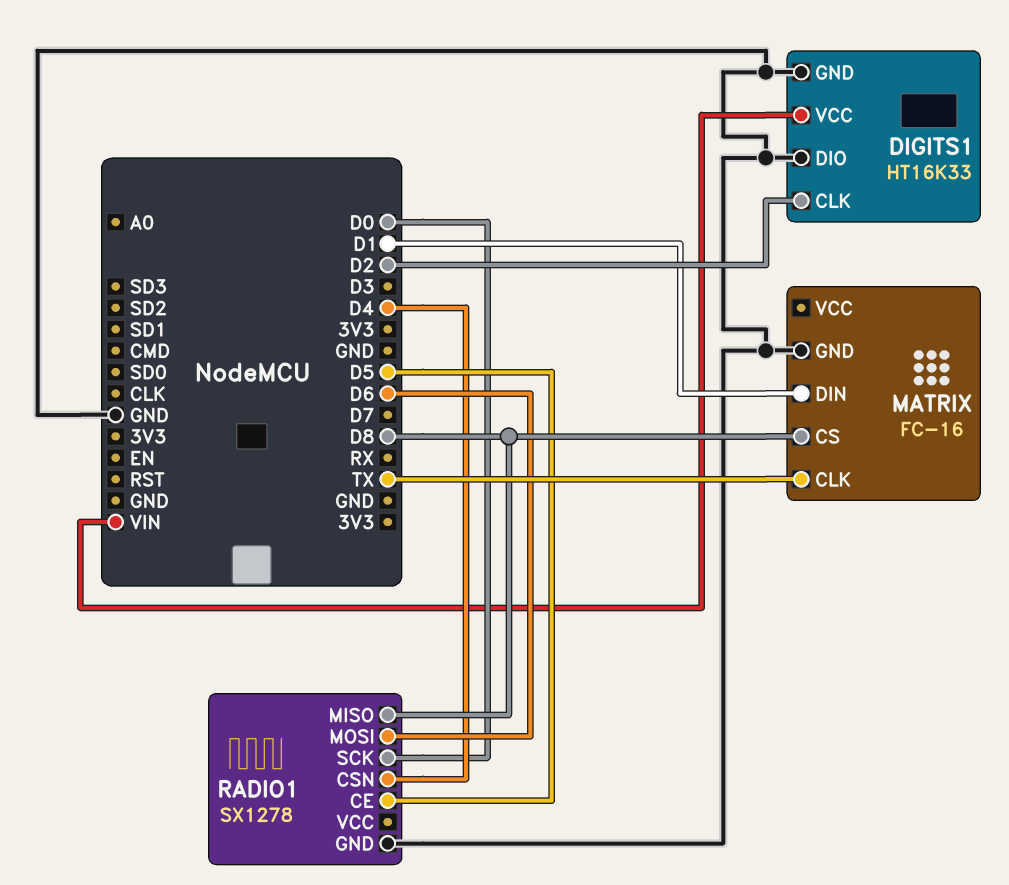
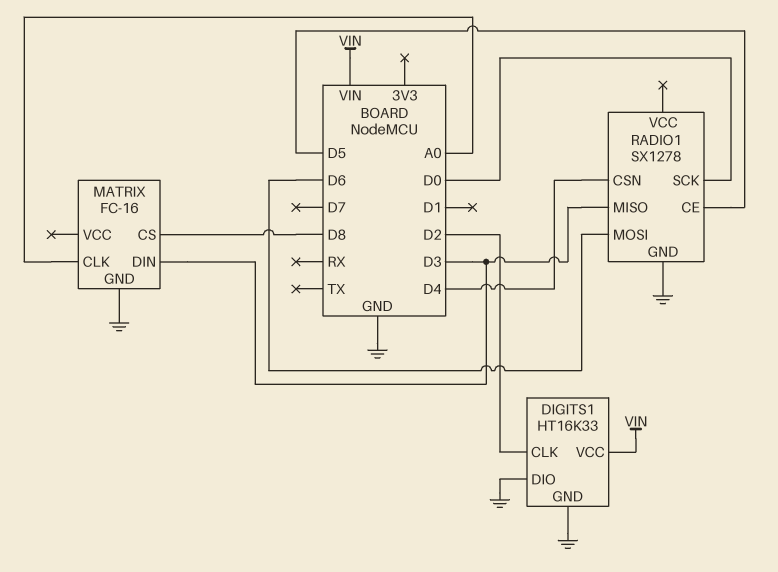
MATRIX pin CLK: TX -> A0
MATRIX pin DIN: D1 -> D3
RADIO1 pin MISO: D8 -> D3

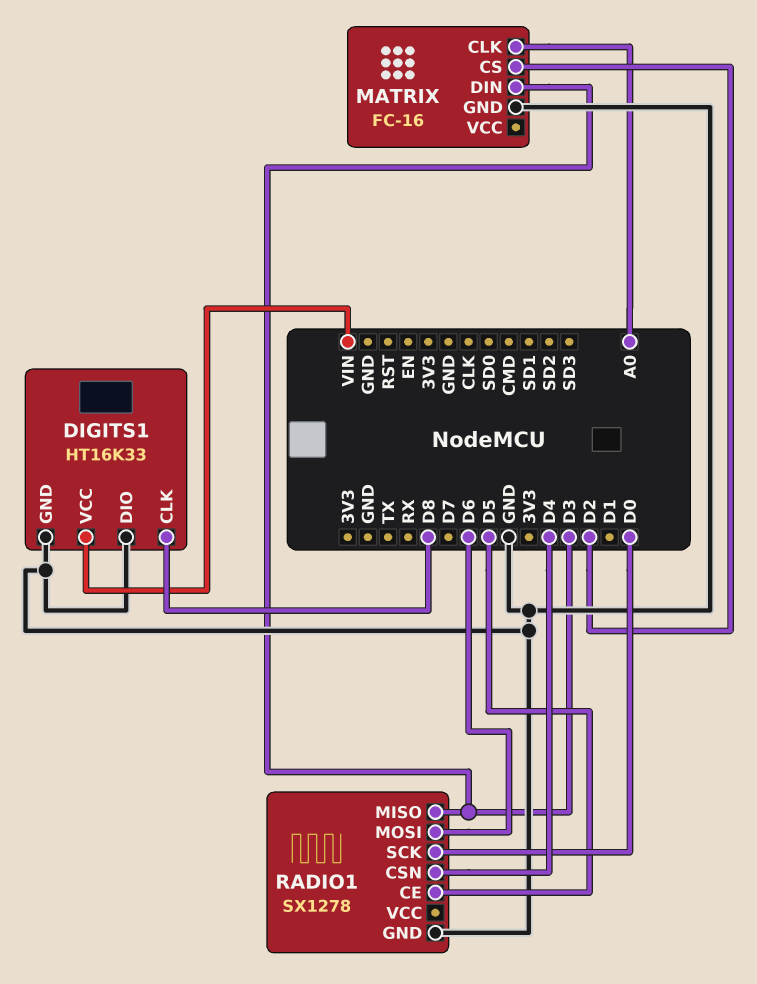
DIGITS1 pin CLK: D2 -> D8
MATRIX pin CS: D8 -> D2

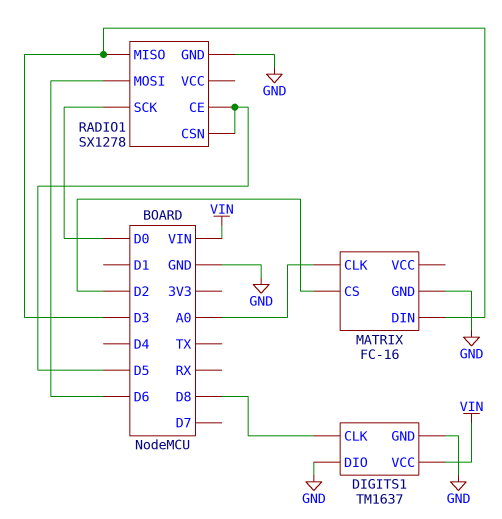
DIGITS1: HT16K33 -> TM1637
RADIO1 pin CSN: D4 -> D5

